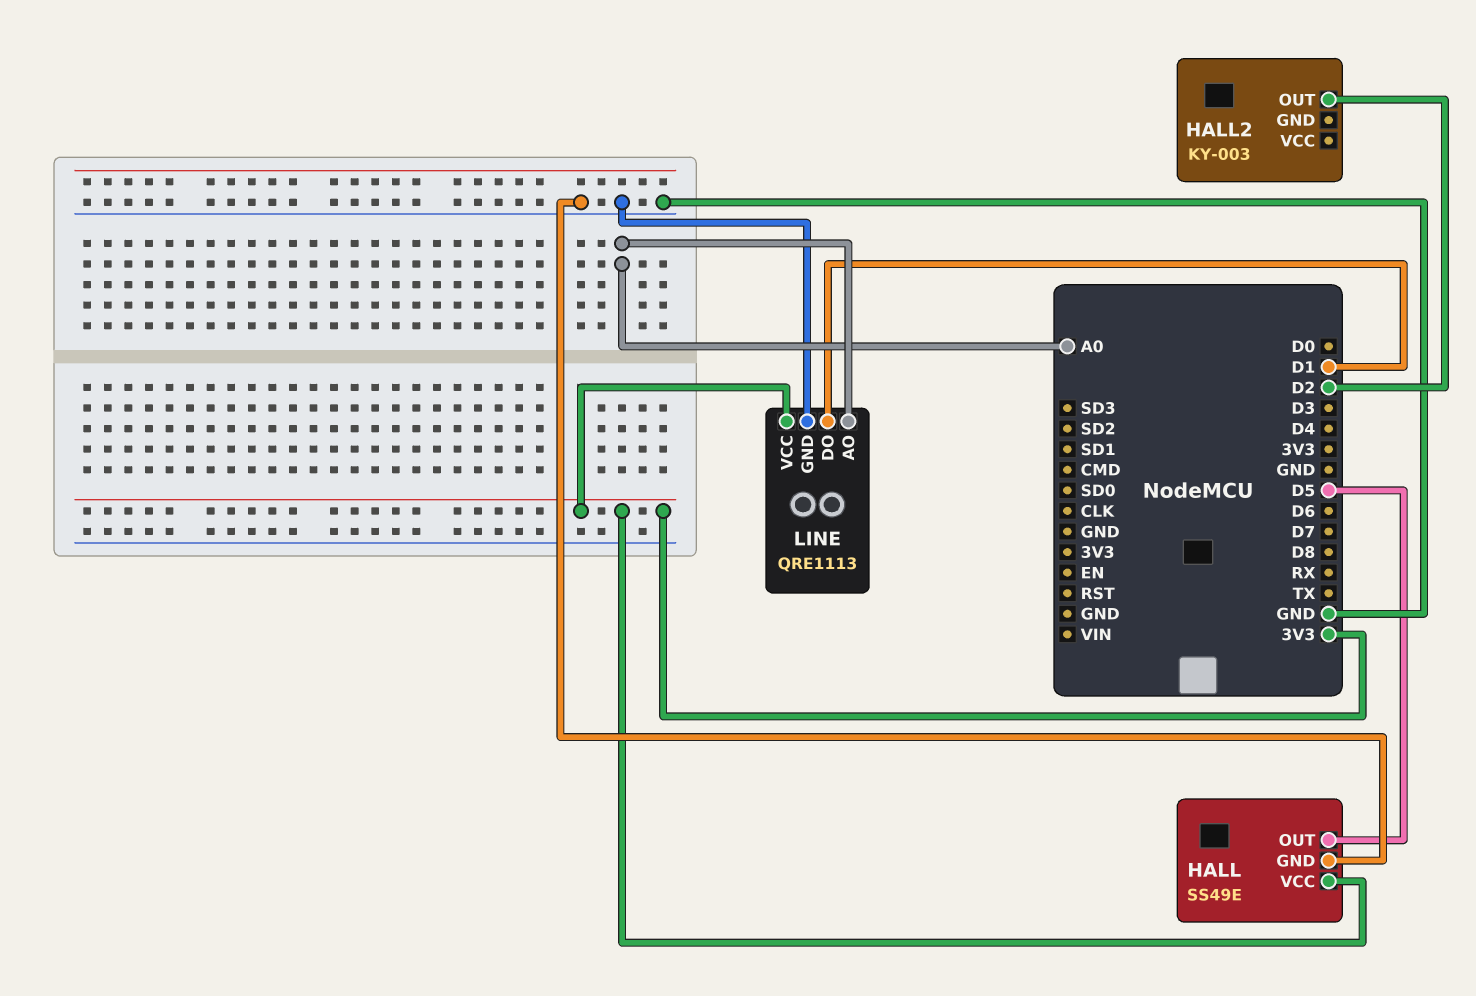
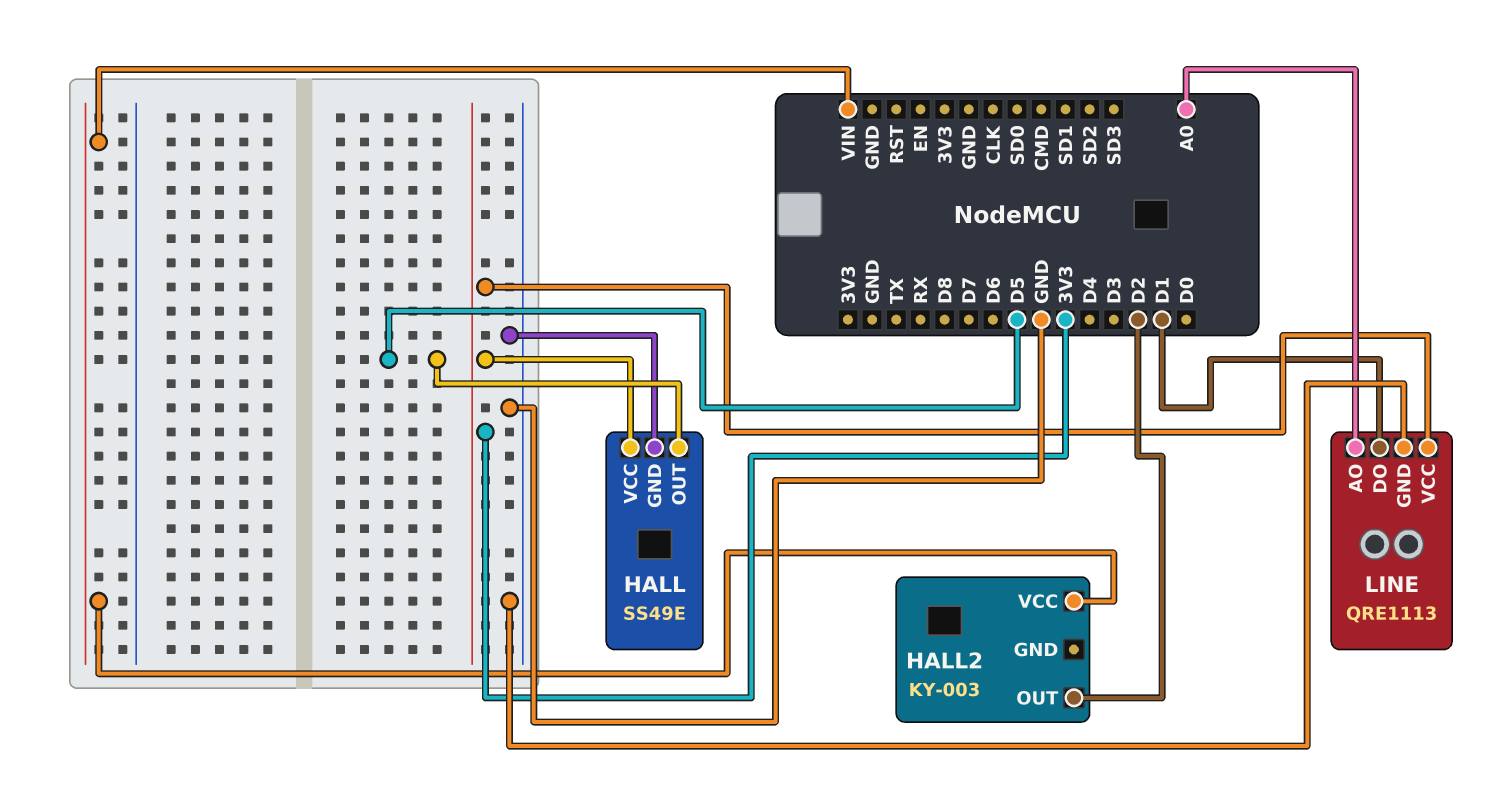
HALL2 pin VCC: none -> VIN

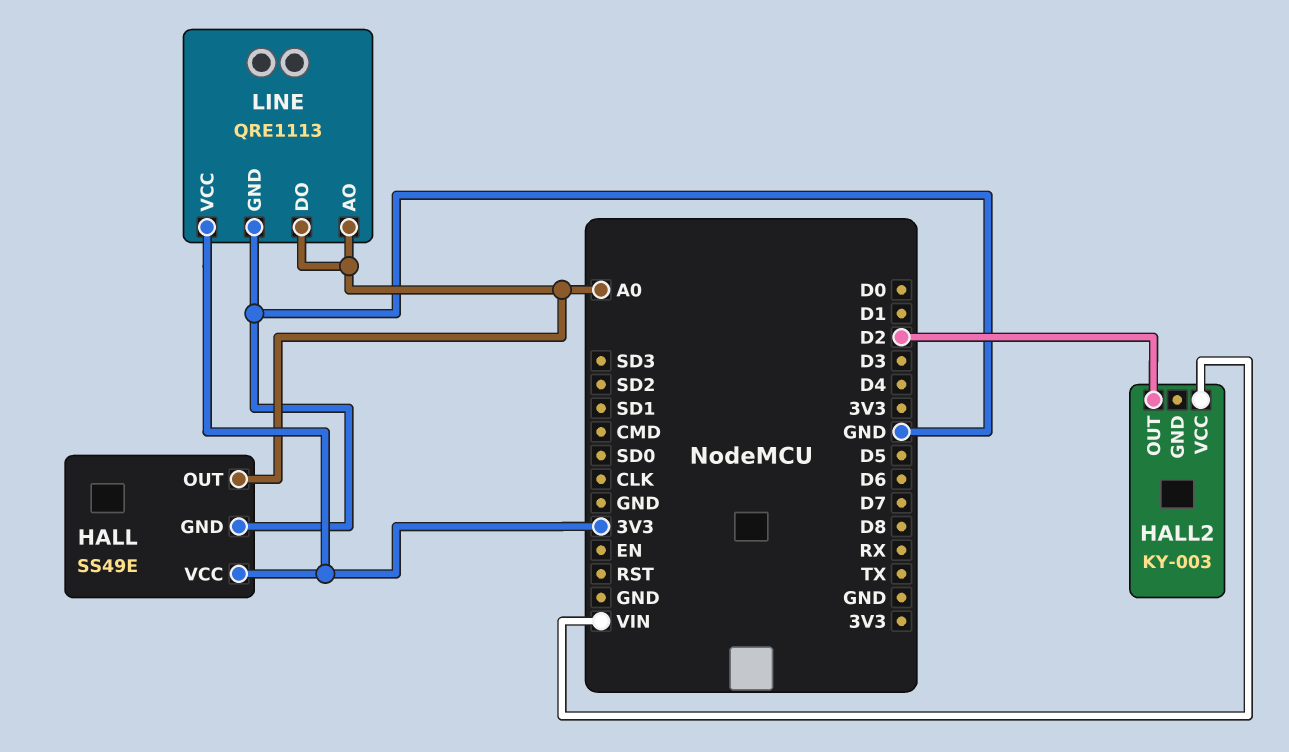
HALL pin OUT: D5 -> A0
LINE pin DO: D1 -> A0

